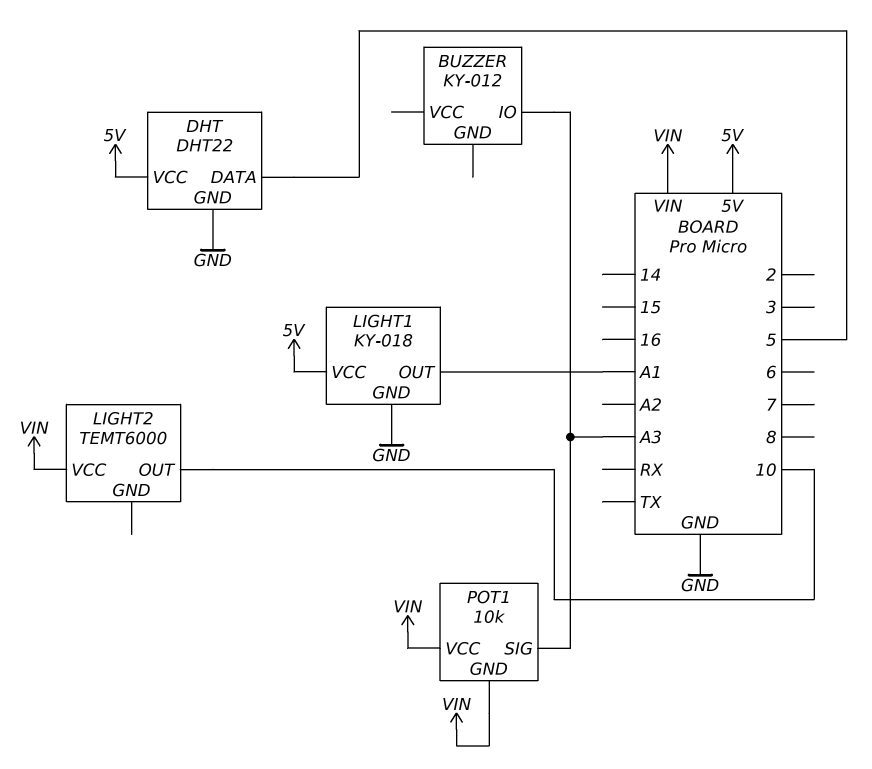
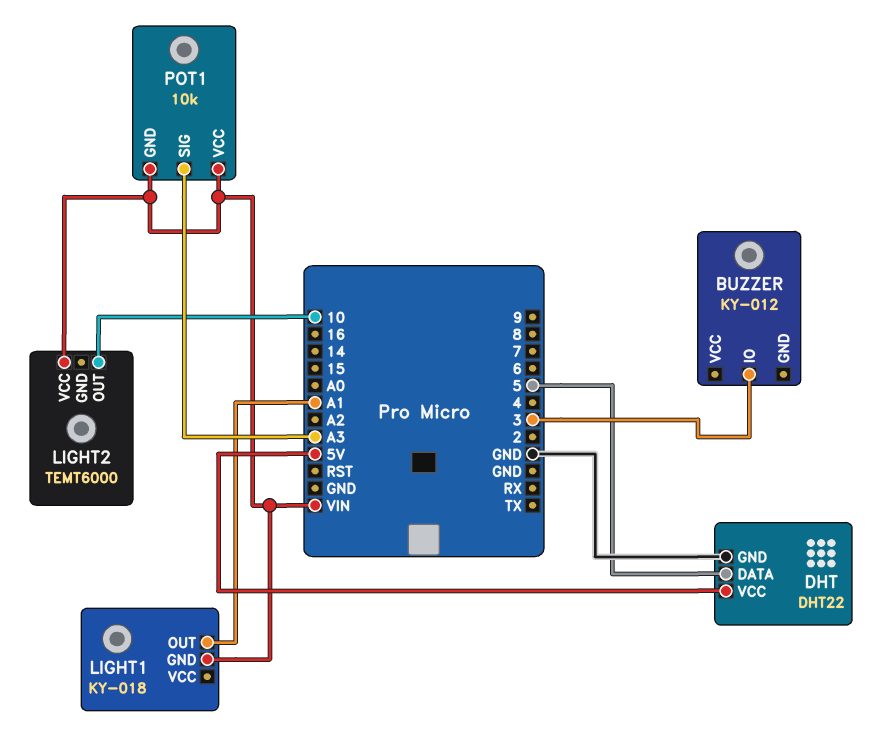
BUZZER pin IO: A3 -> 3
LIGHT1 pin GND: GND -> VIN
LIGHT1 pin VCC: 5V -> none

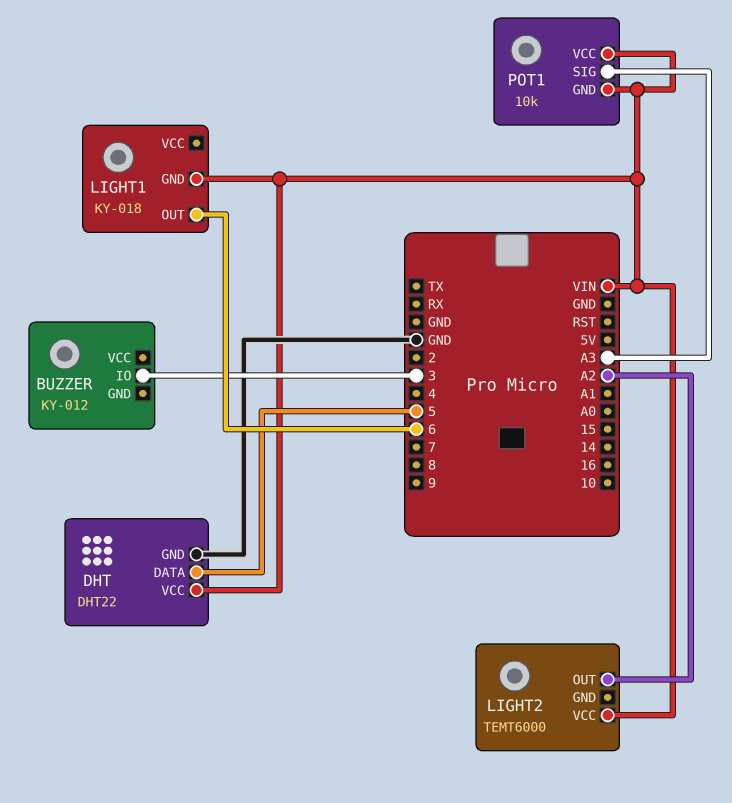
DHT pin VCC: 5V -> VIN
LIGHT1 pin OUT: A1 -> 6
LIGHT2 pin OUT: 10 -> A2

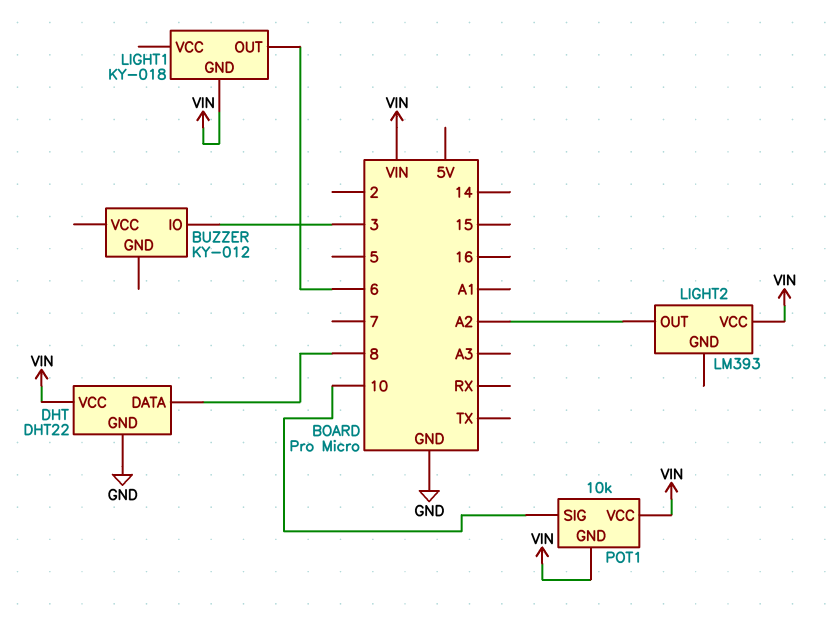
DHT pin DATA: 5 -> 8
LIGHT2: TEMT6000 -> LM393
POT1 pin SIG: A3 -> 10

